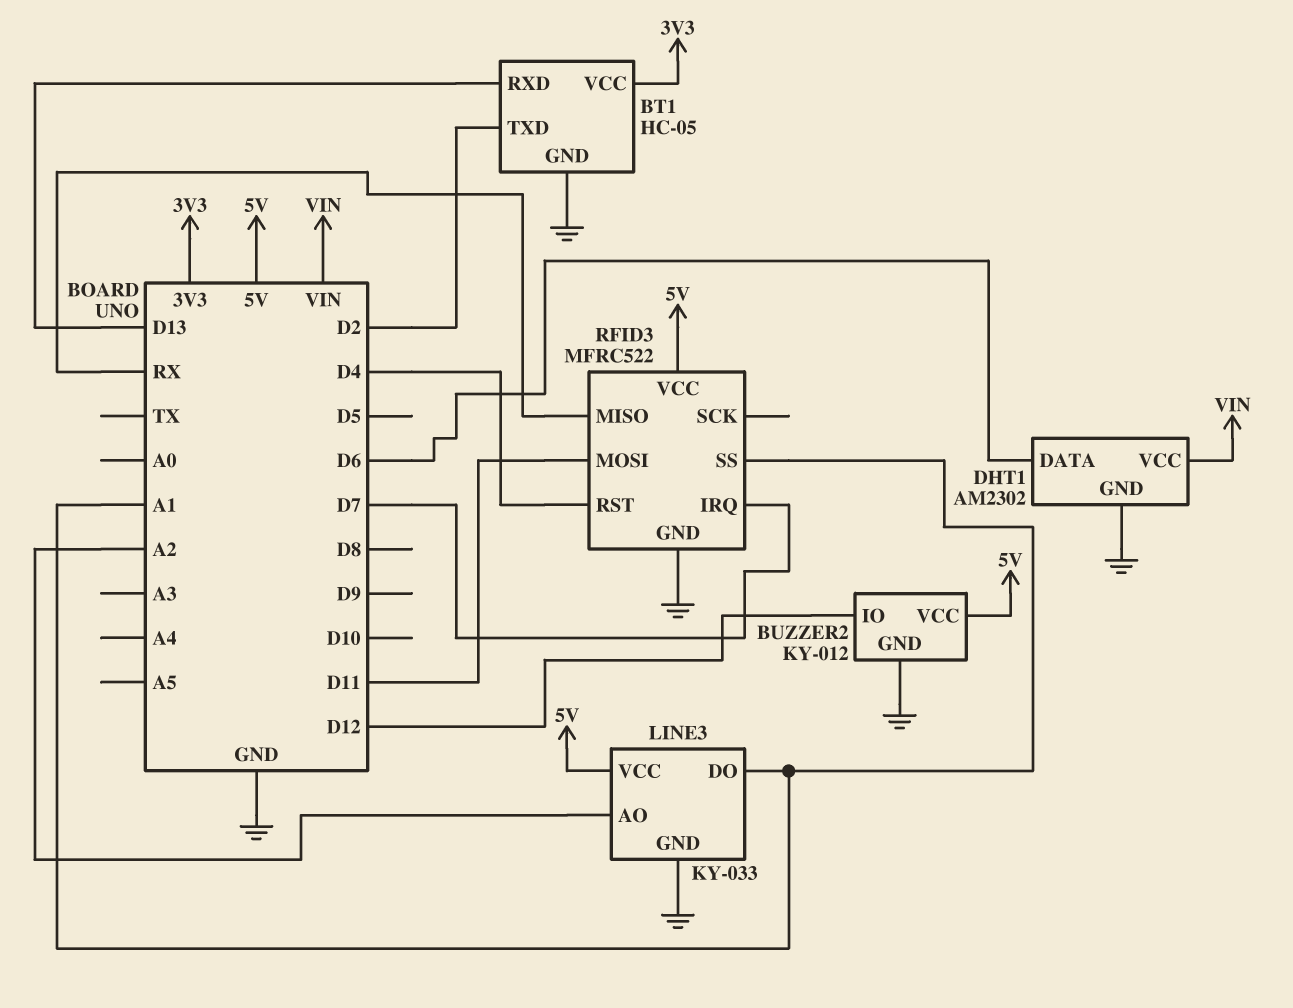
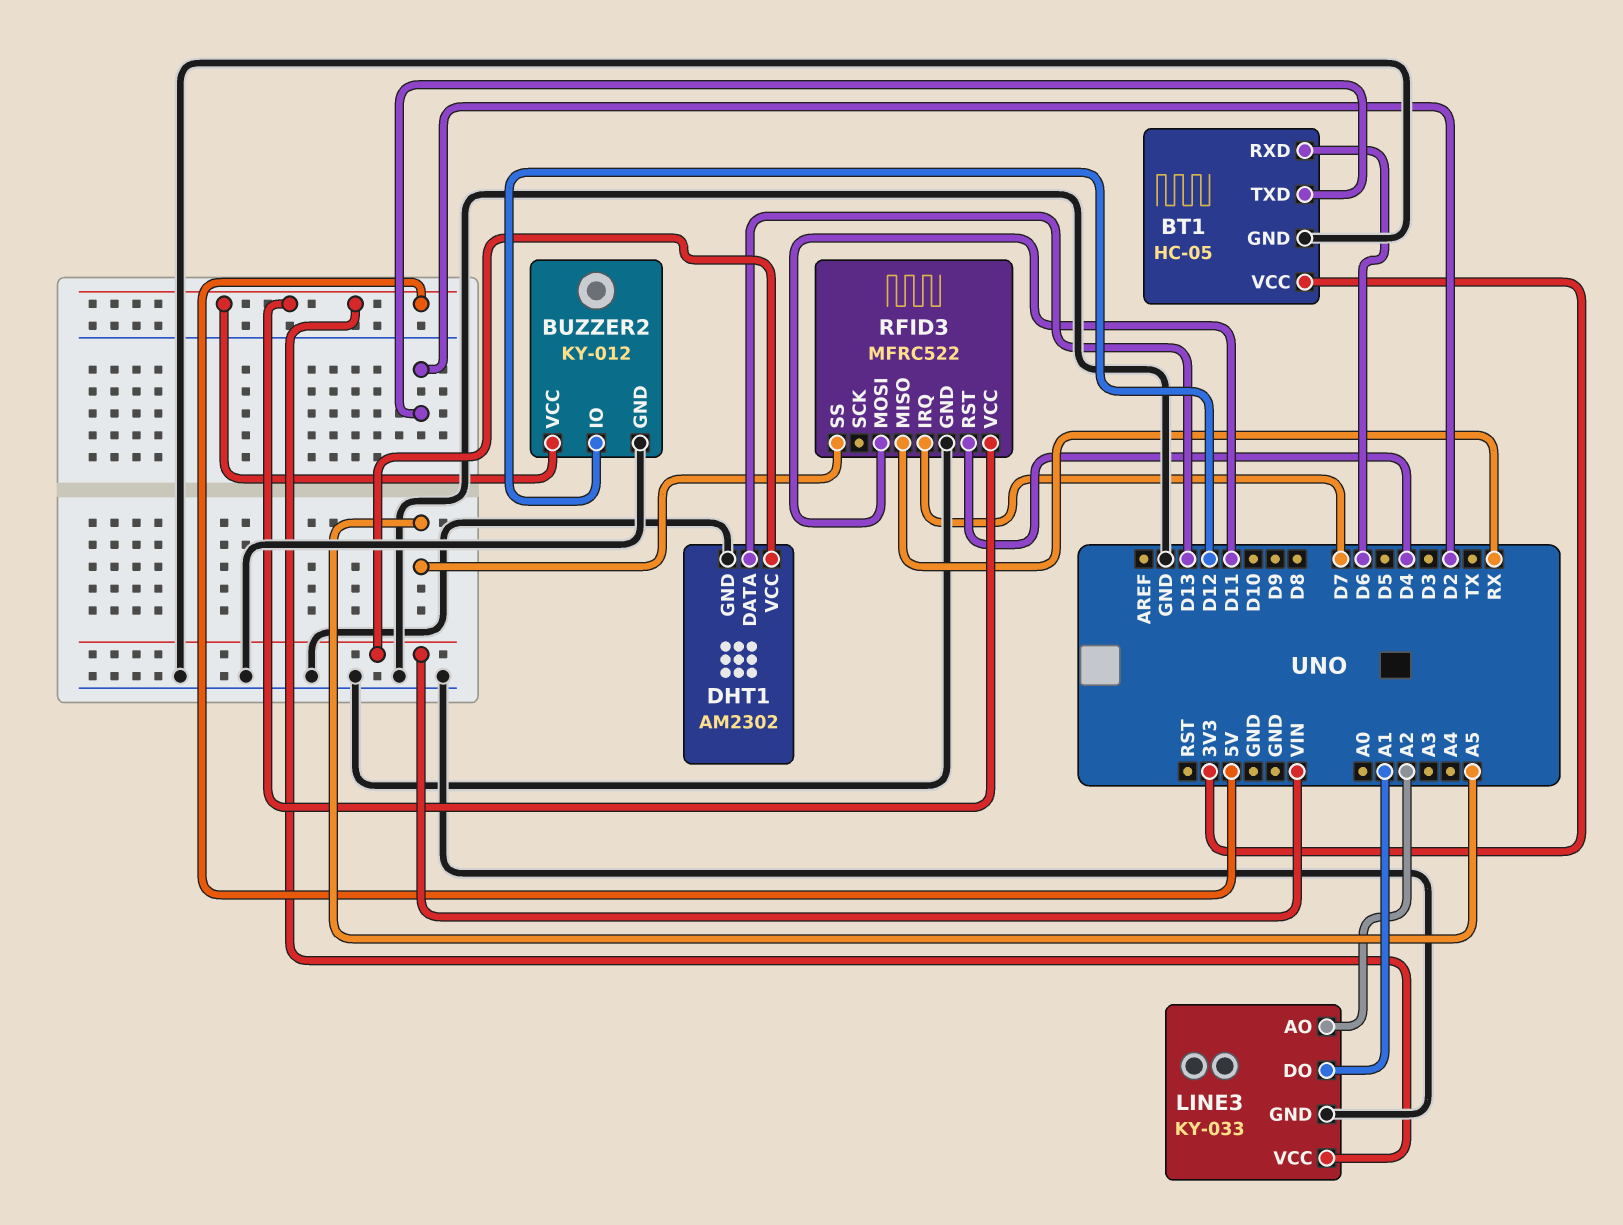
BT1 pin RXD: D13 -> D6
DHT1 pin DATA: D6 -> D13
RFID3 pin SS: A1 -> A5

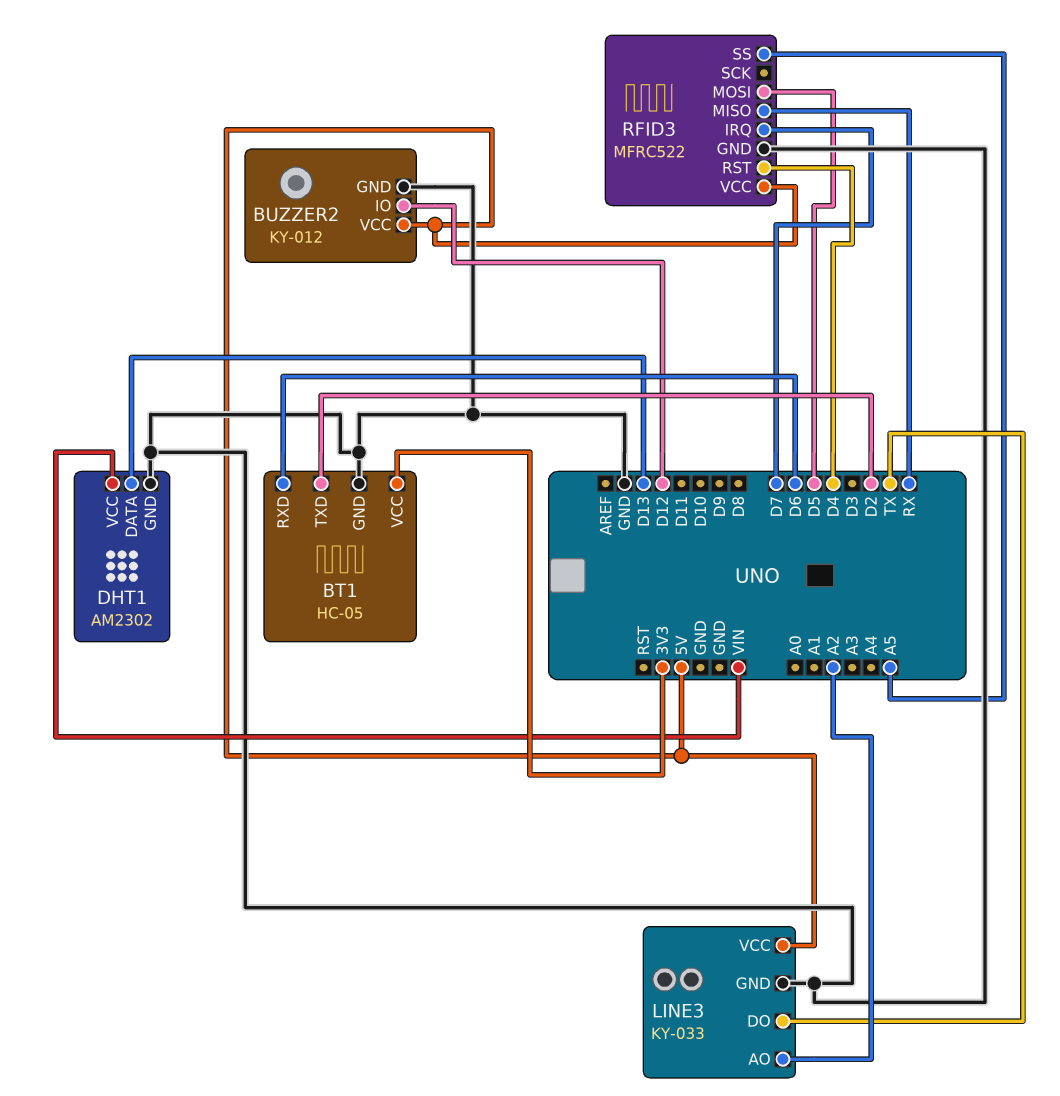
LINE3 pin DO: A1 -> TX
RFID3 pin MOSI: D11 -> D5

